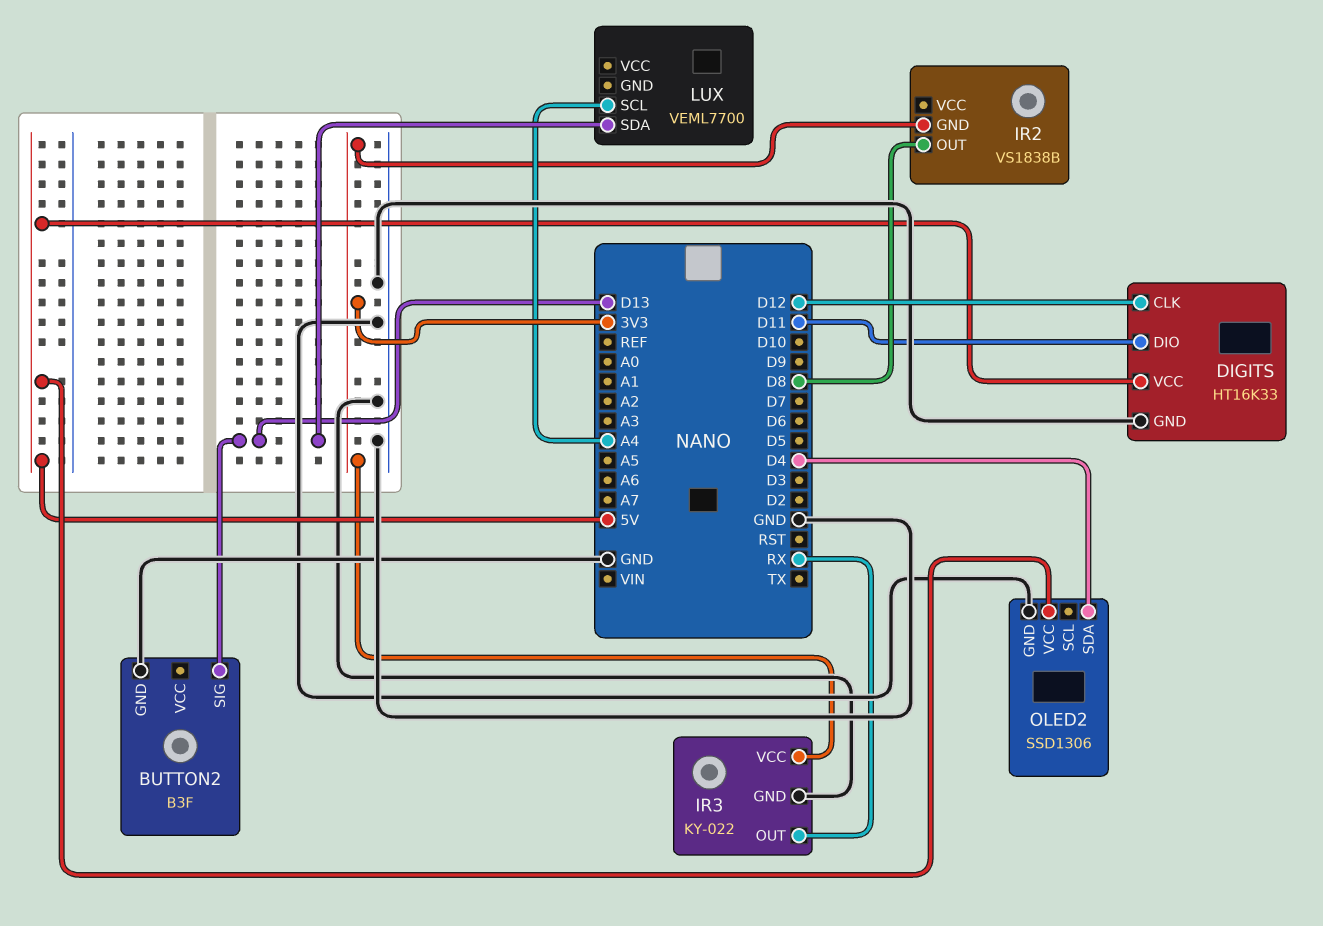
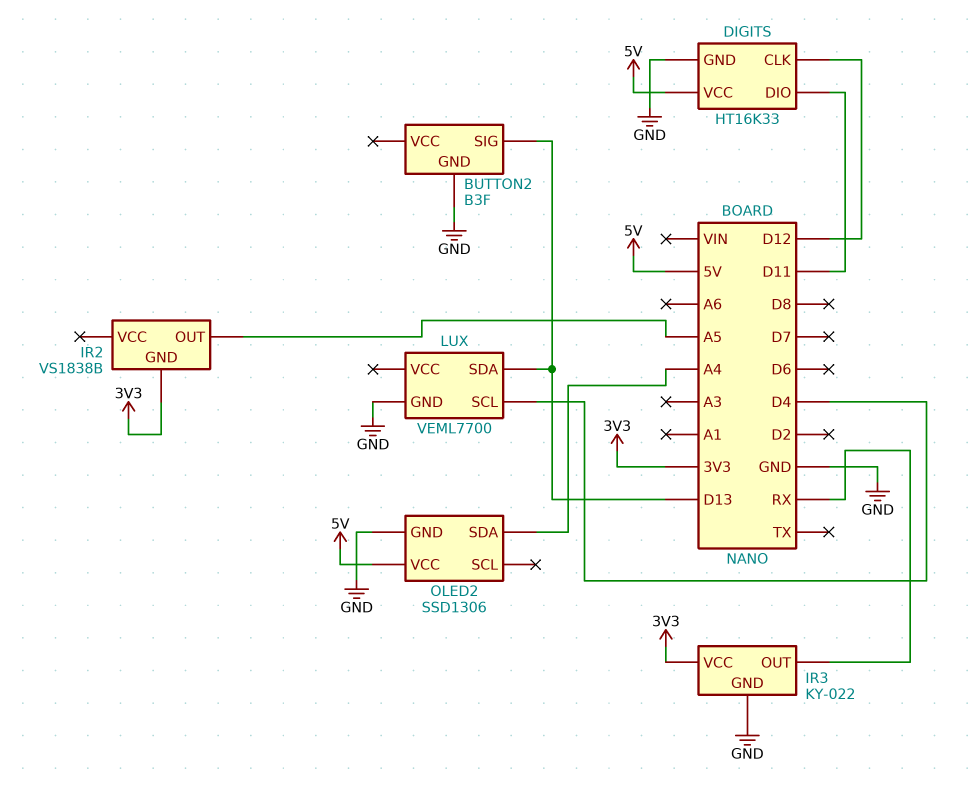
IR2 pin OUT: D8 -> A5
LUX pin GND: none -> GND
LUX pin SCL: A4 -> D4
OLED2 pin SDA: D4 -> A4

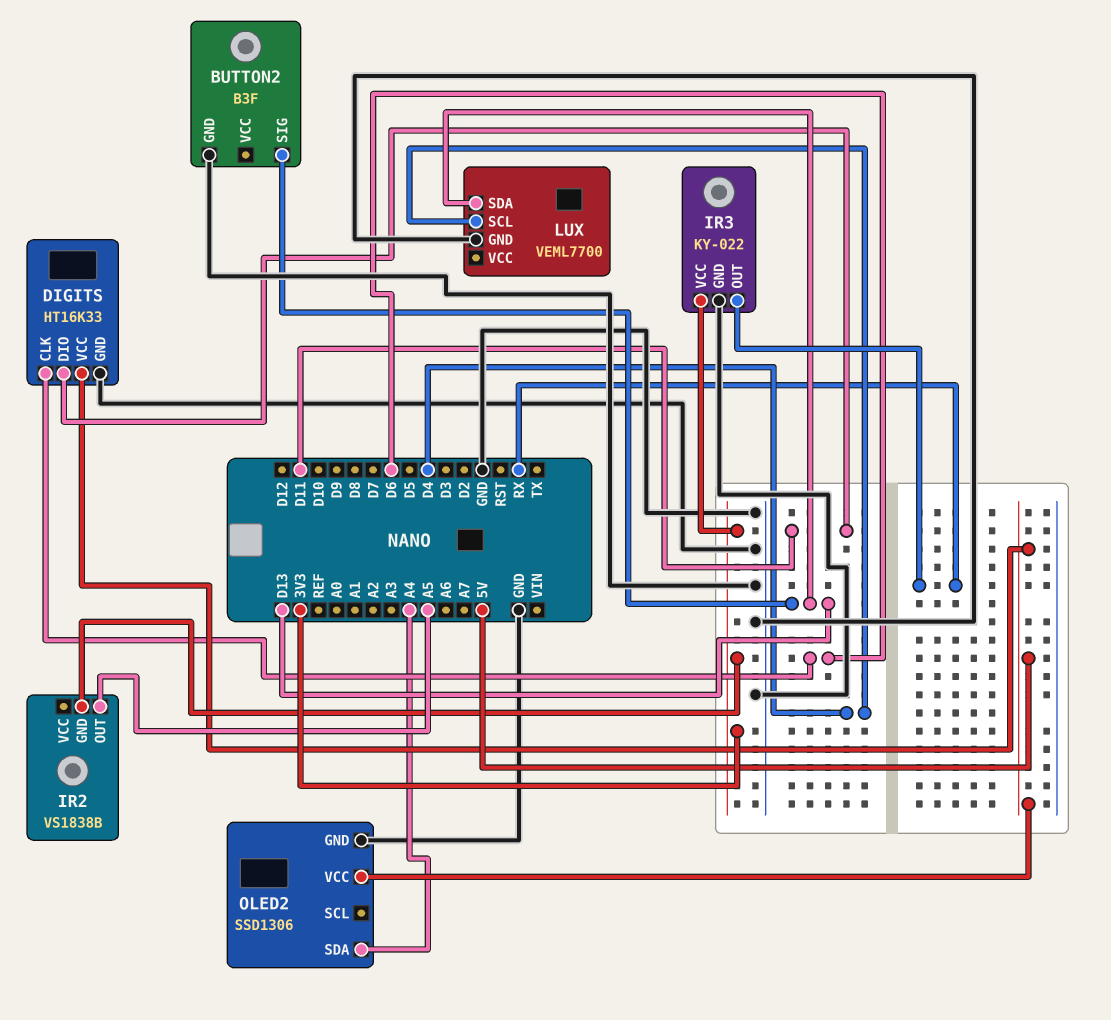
DIGITS pin CLK: D12 -> D6

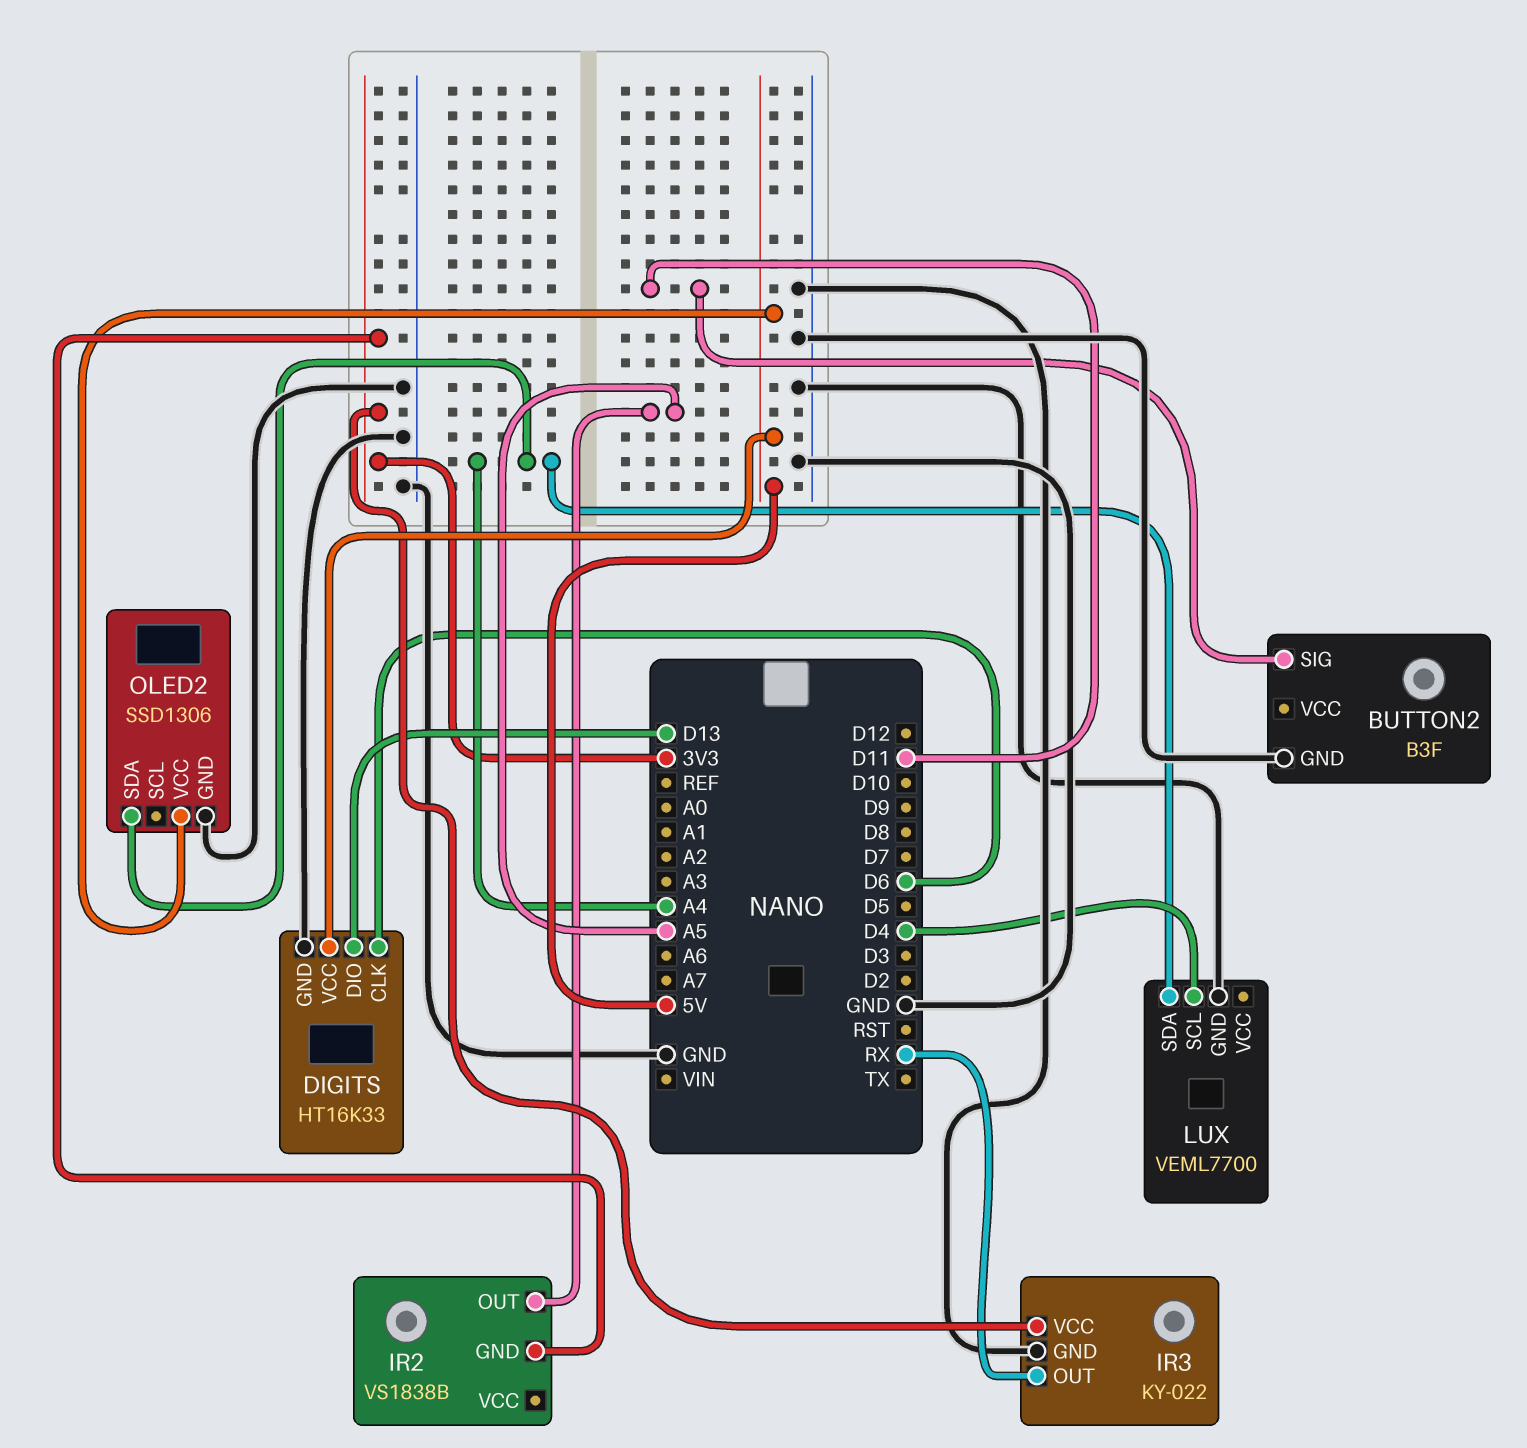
BUTTON2 pin SIG: D13 -> D11
DIGITS pin DIO: D11 -> D13
LUX pin SDA: D13 -> A4

